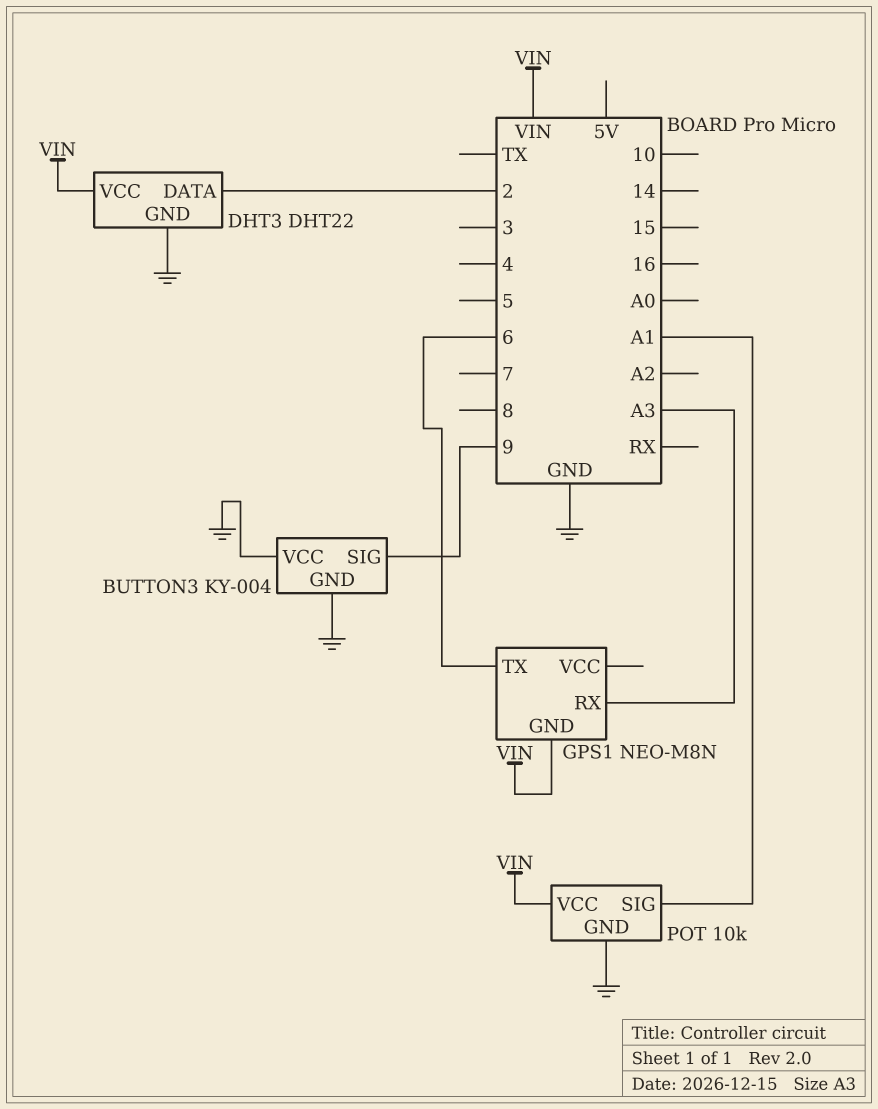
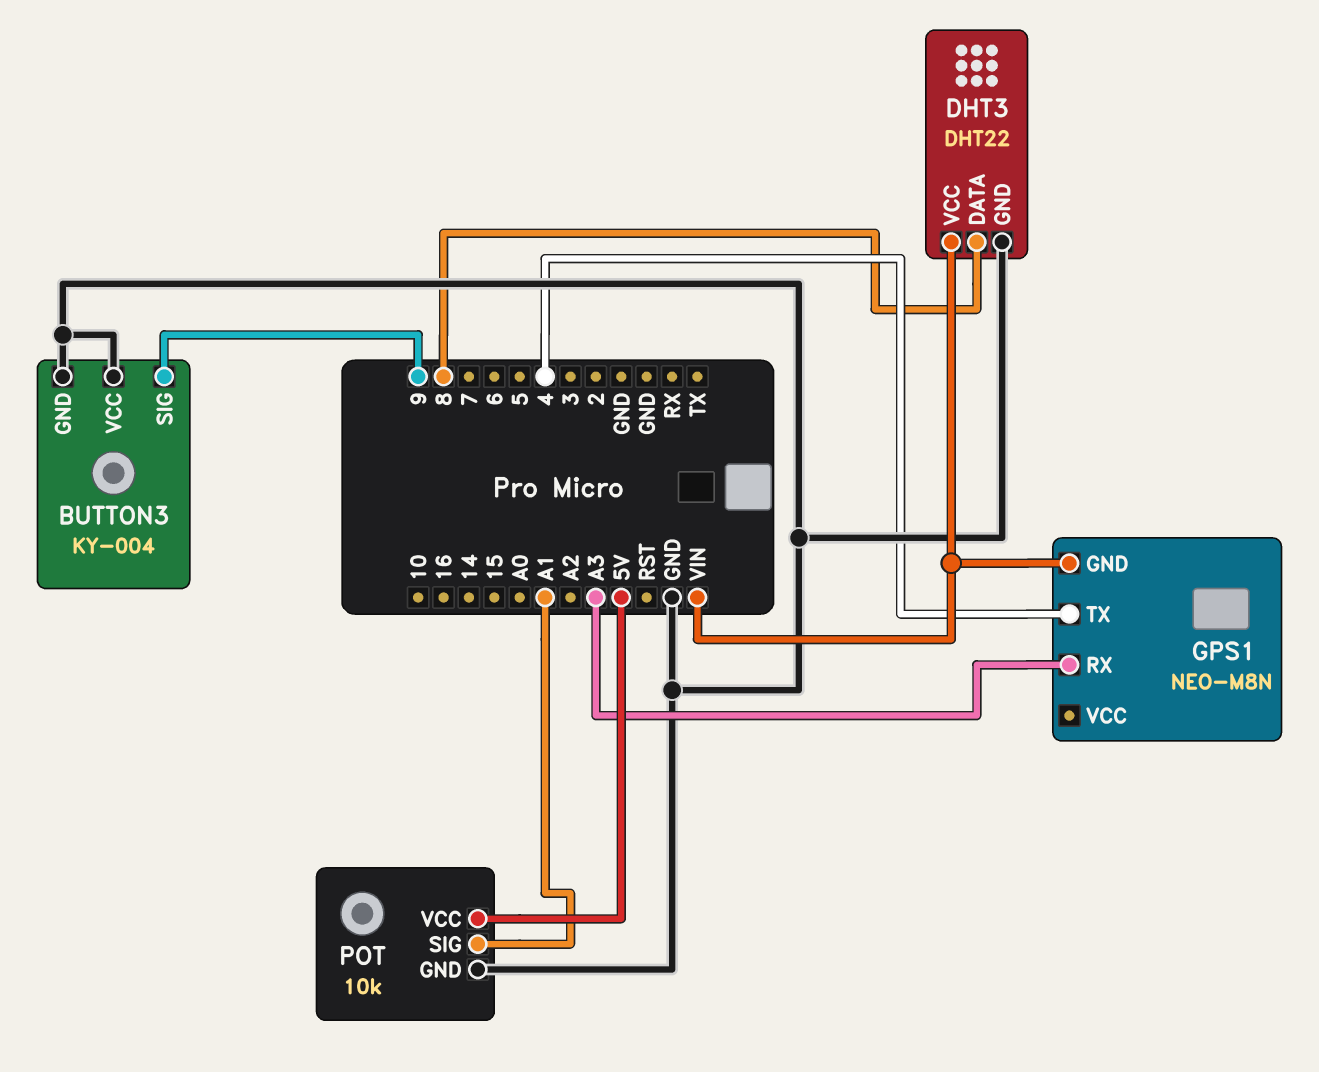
DHT3 pin DATA: 2 -> 8
GPS1 pin TX: 6 -> 4
POT pin VCC: VIN -> 5V

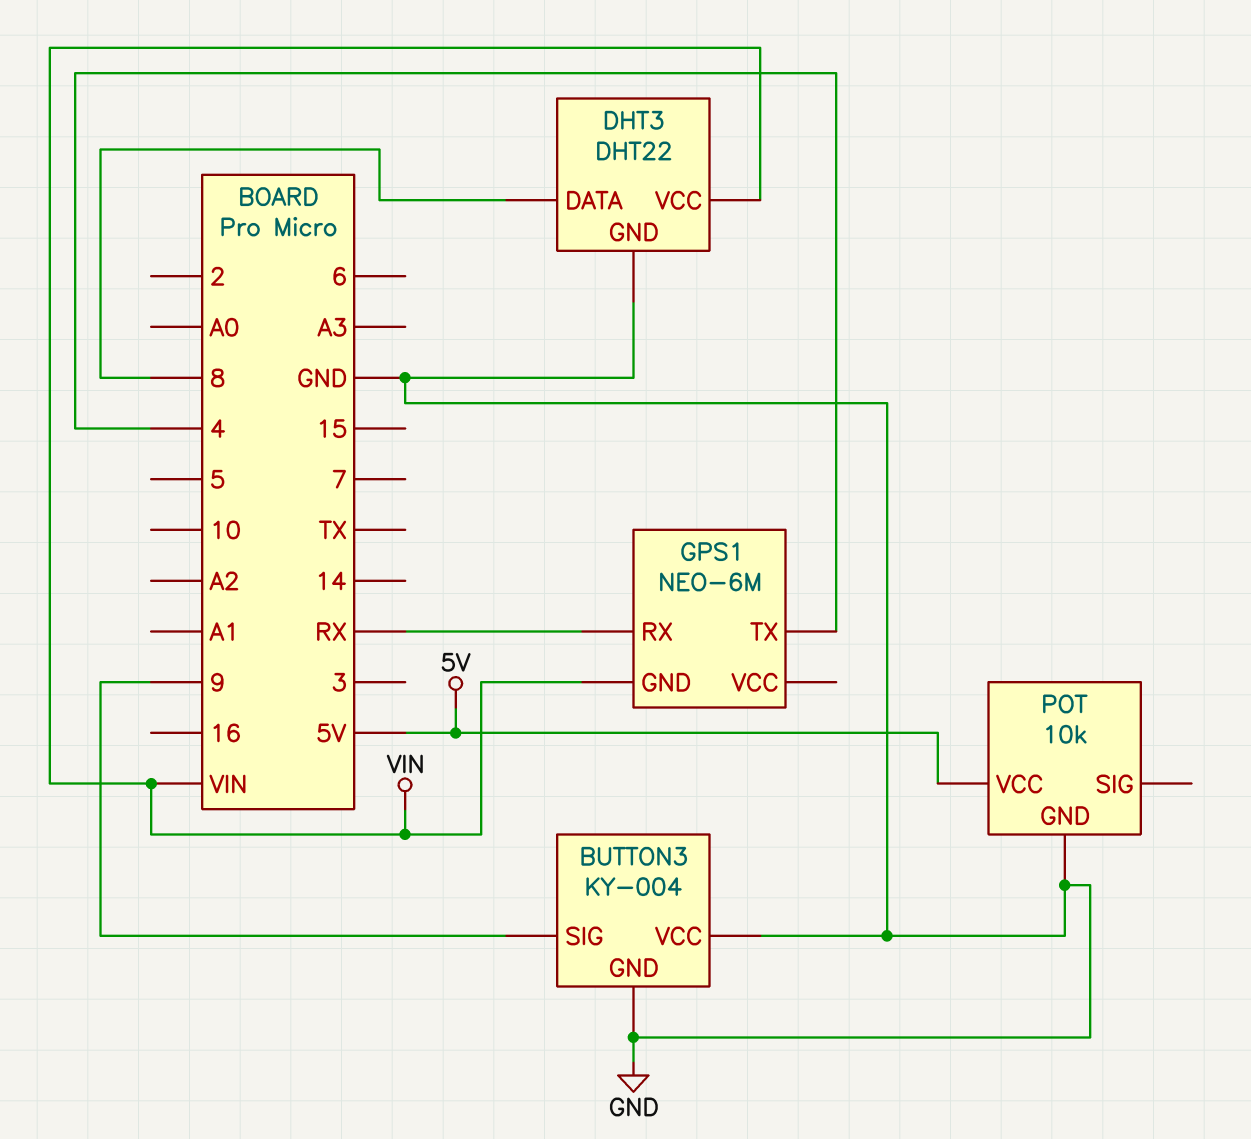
GPS1: NEO-M8N -> NEO-6M
GPS1 pin RX: A3 -> RX
POT pin SIG: A1 -> none

